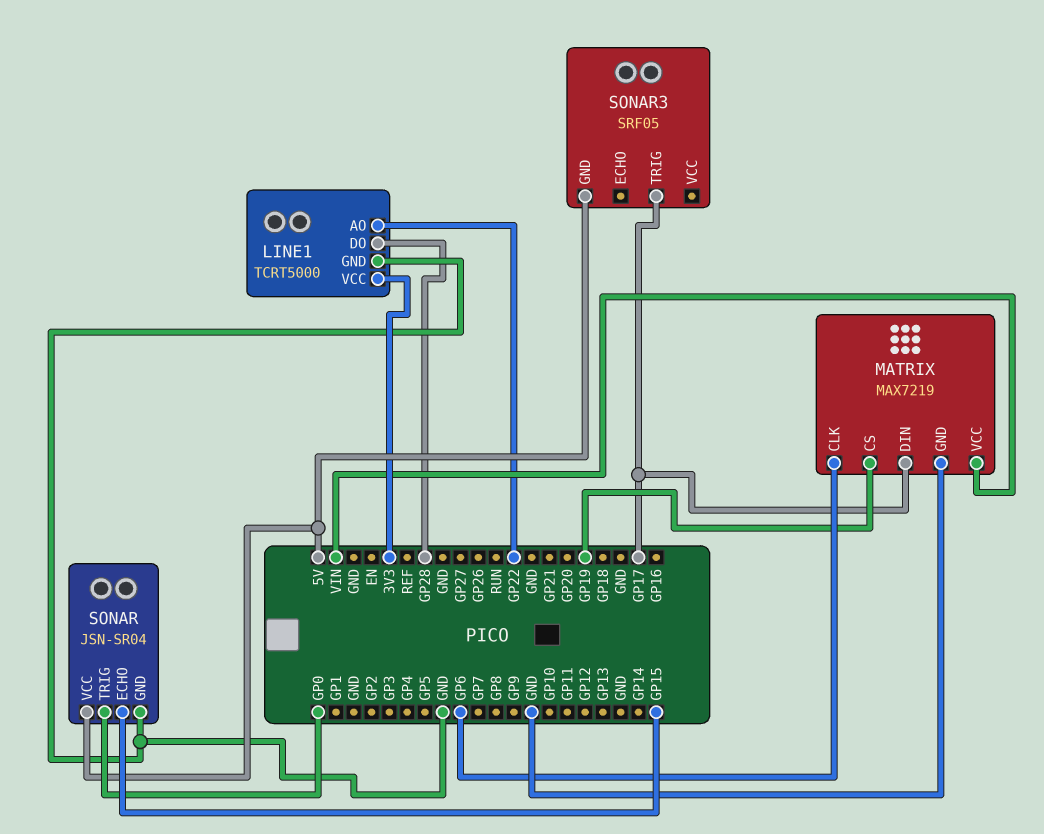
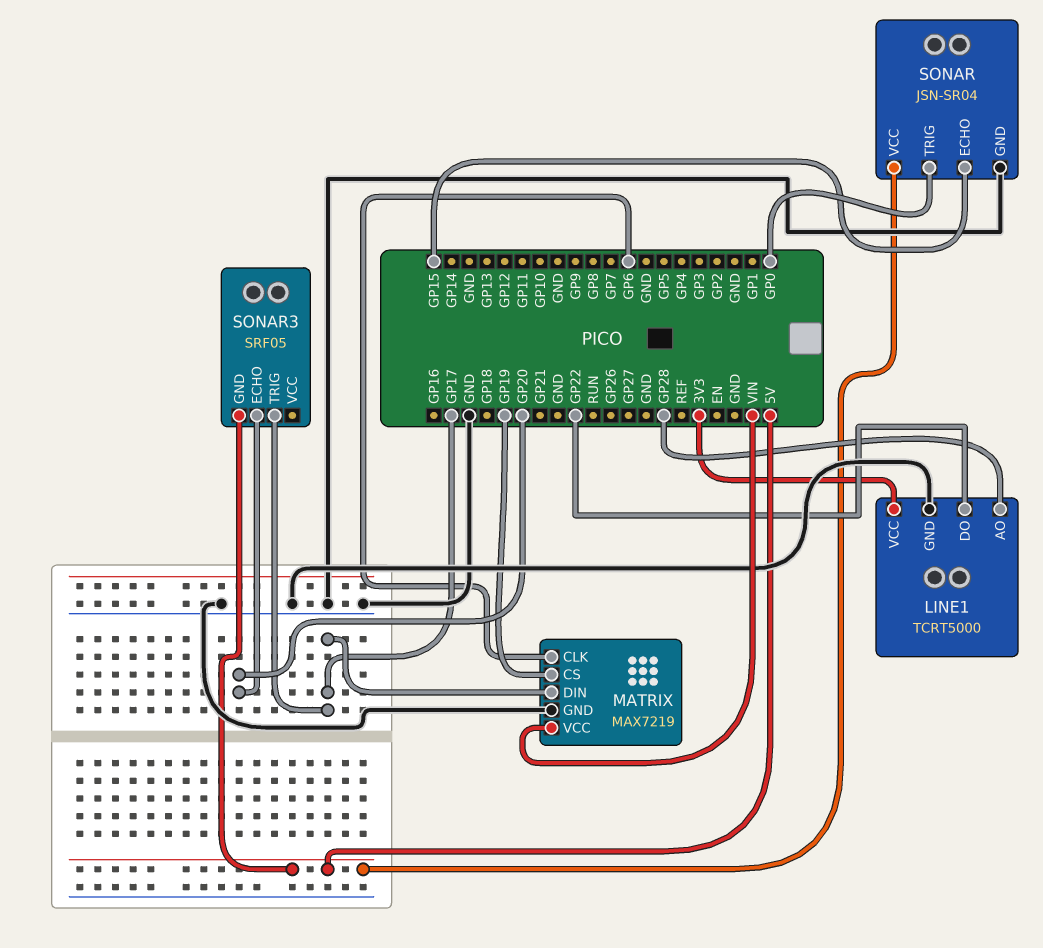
LINE1 pin AO: GP22 -> GP28
LINE1 pin DO: GP28 -> GP22
SONAR3 pin ECHO: none -> GP20

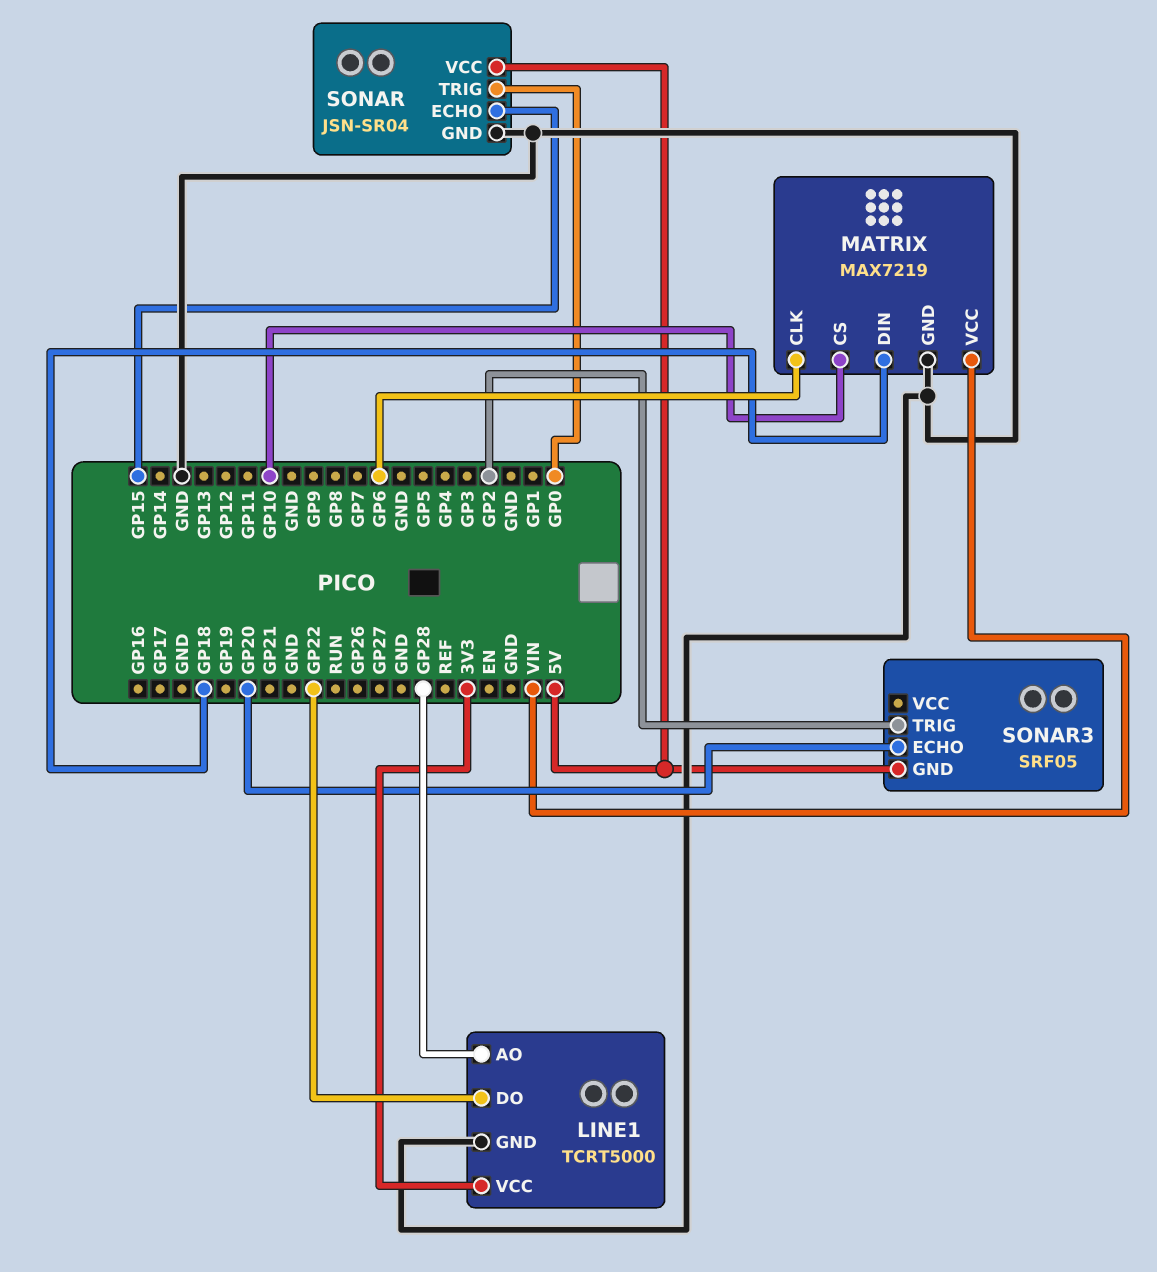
MATRIX pin CS: GP19 -> GP10
MATRIX pin DIN: GP17 -> GP18
SONAR3 pin TRIG: GP17 -> GP2

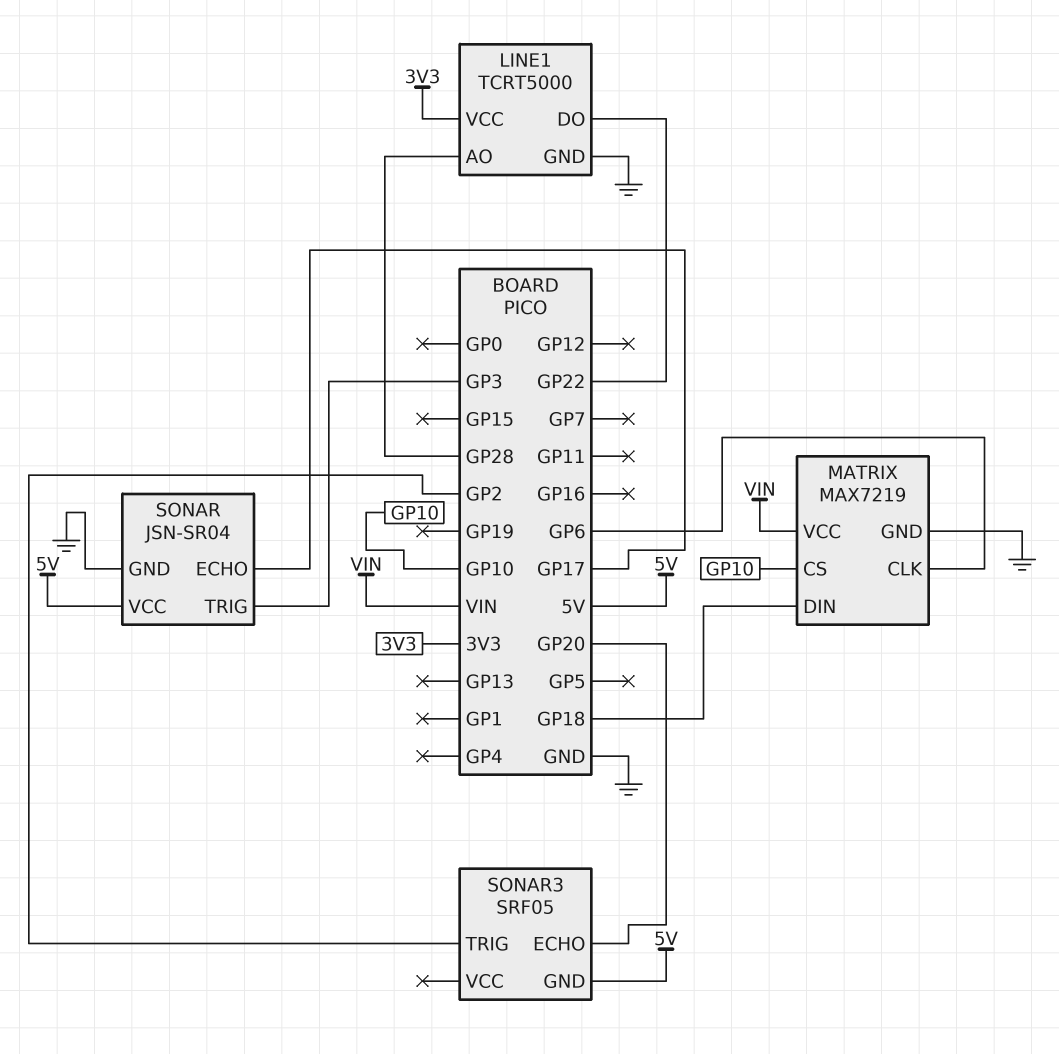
SONAR pin ECHO: GP15 -> GP17
SONAR pin TRIG: GP0 -> GP3

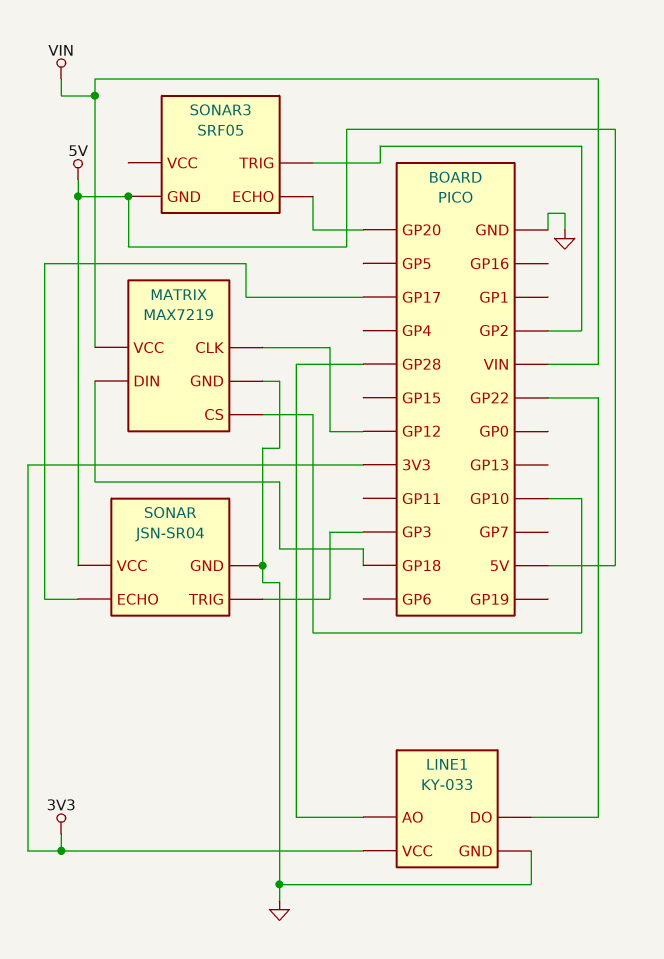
LINE1: TCRT5000 -> KY-033
MATRIX pin CLK: GP6 -> GP12

